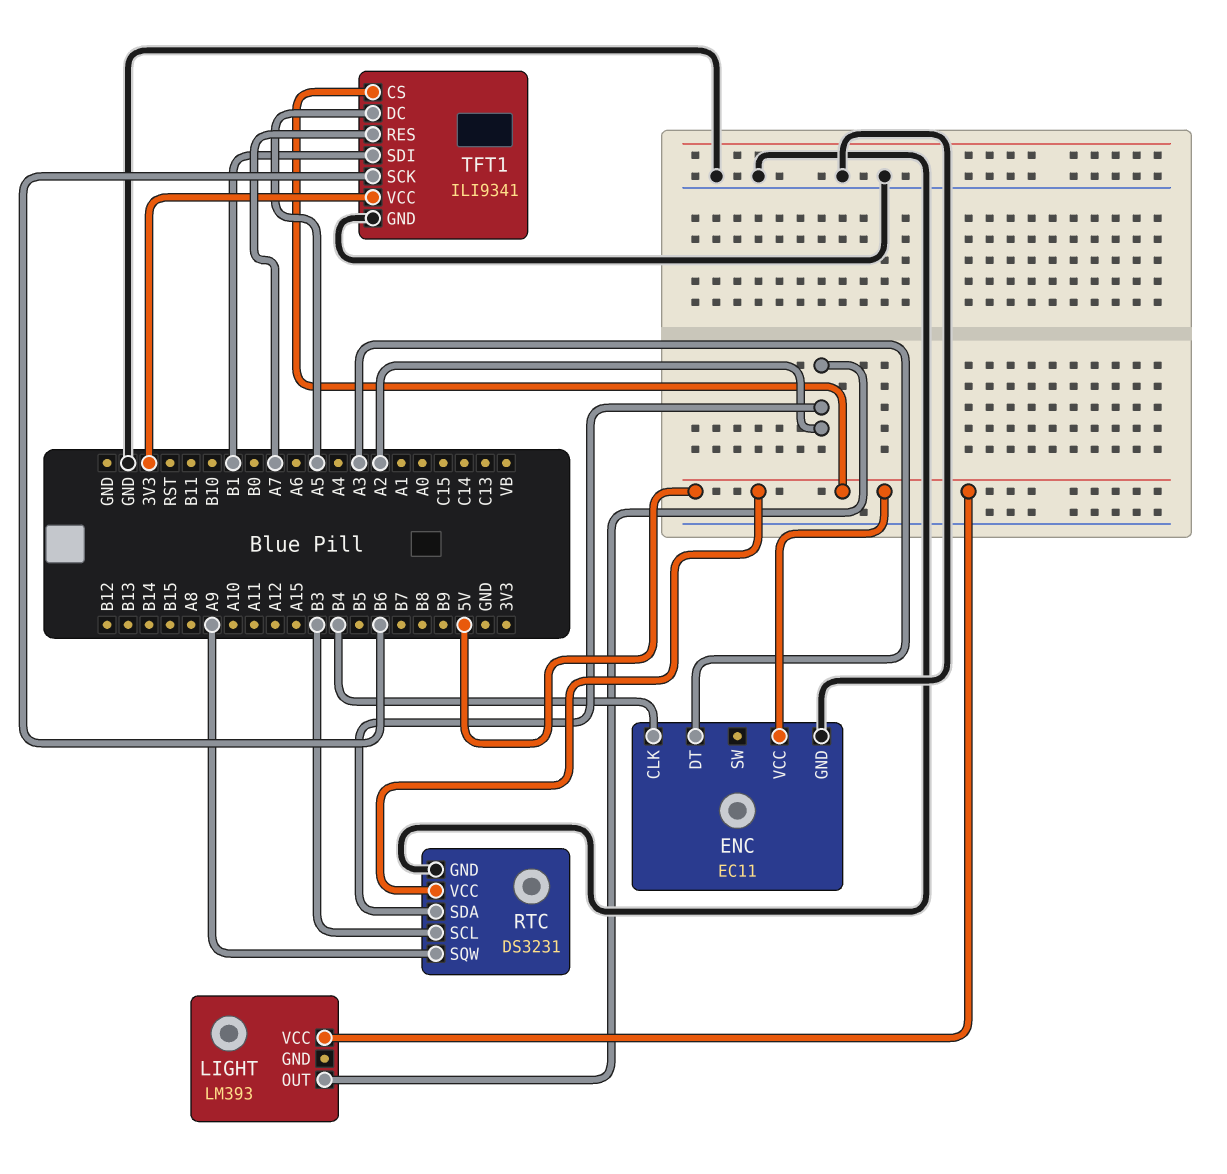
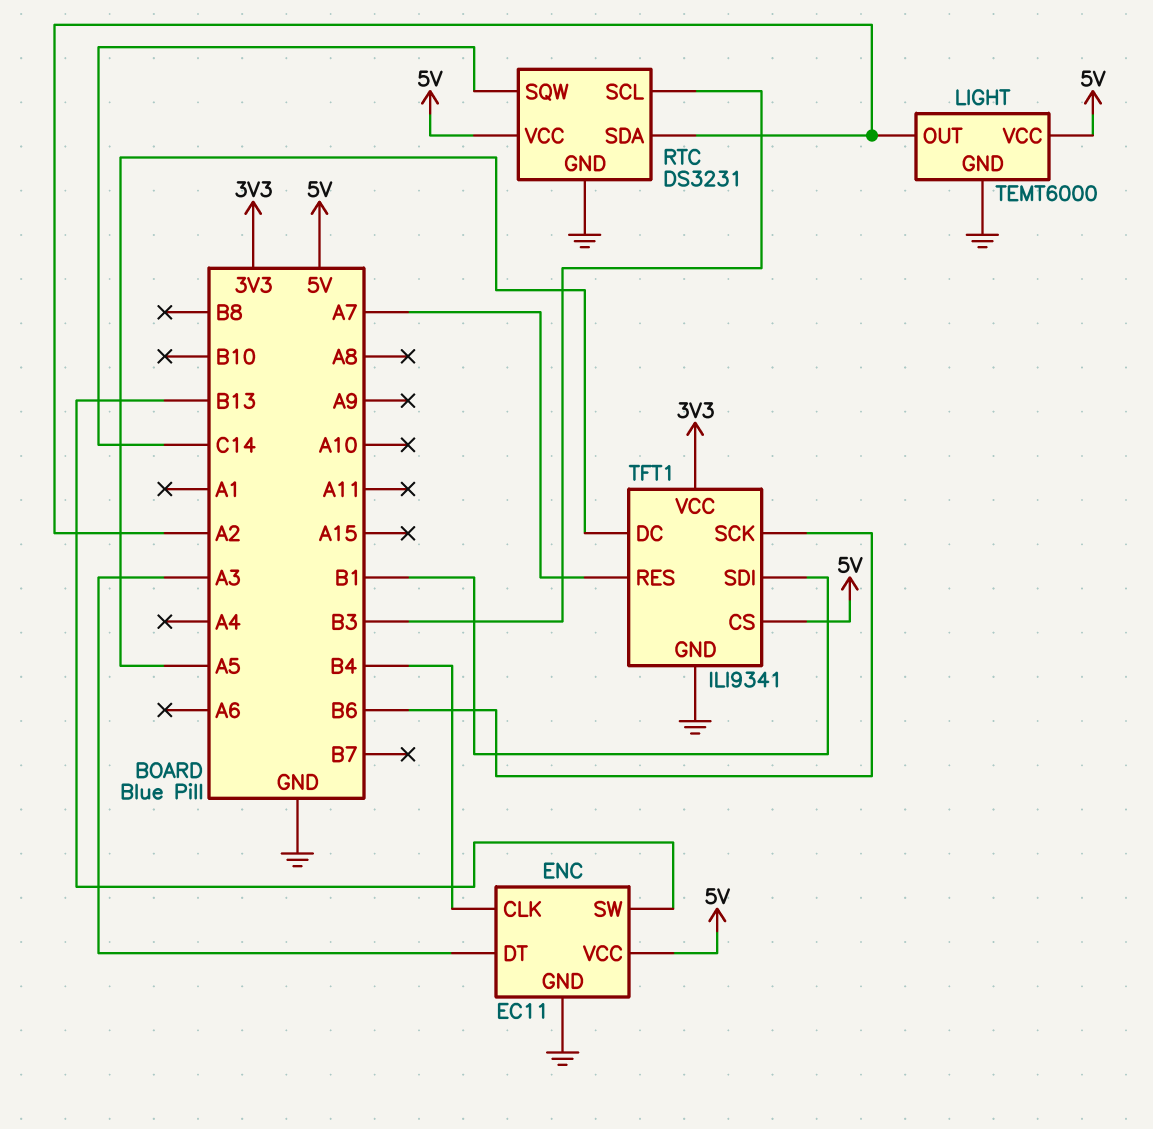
ENC pin SW: none -> B13
LIGHT: LM393 -> TEMT6000
LIGHT pin GND: none -> GND
RTC pin SQW: A9 -> C14

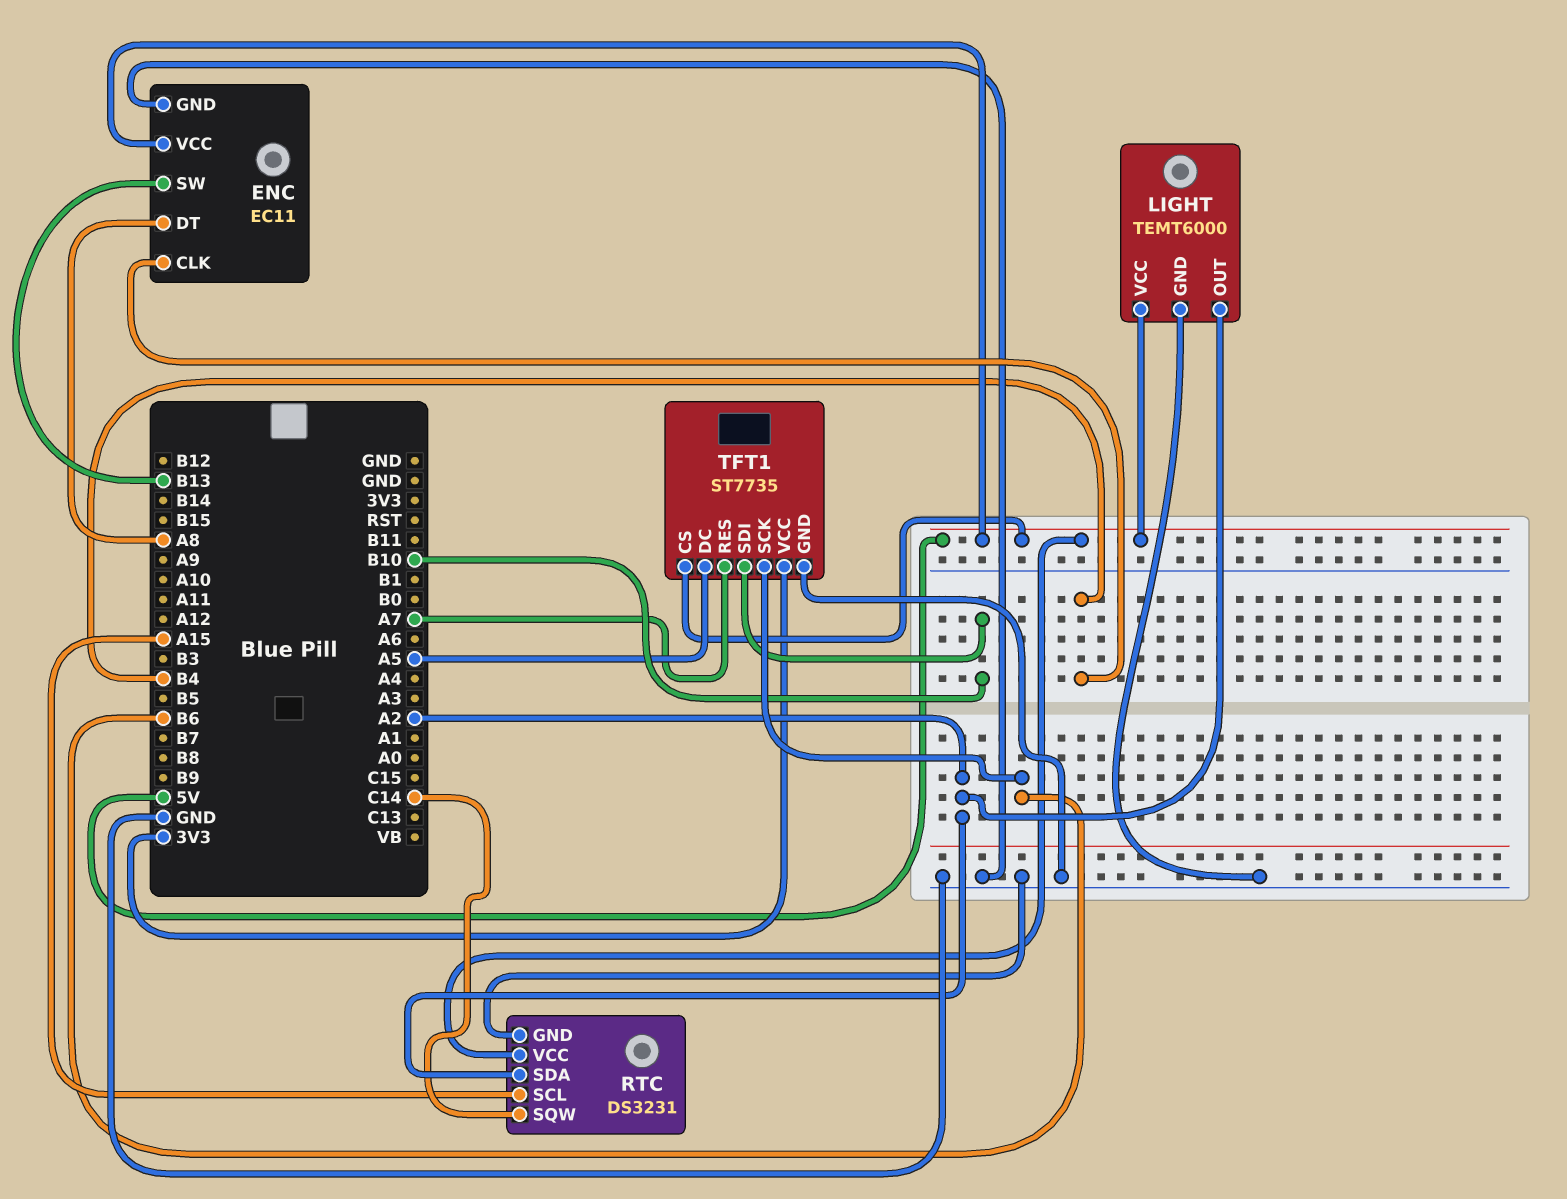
ENC pin DT: A3 -> A8
RTC pin SCL: B3 -> A15
TFT1: ILI9341 -> ST7735
TFT1 pin SDI: B1 -> B10

